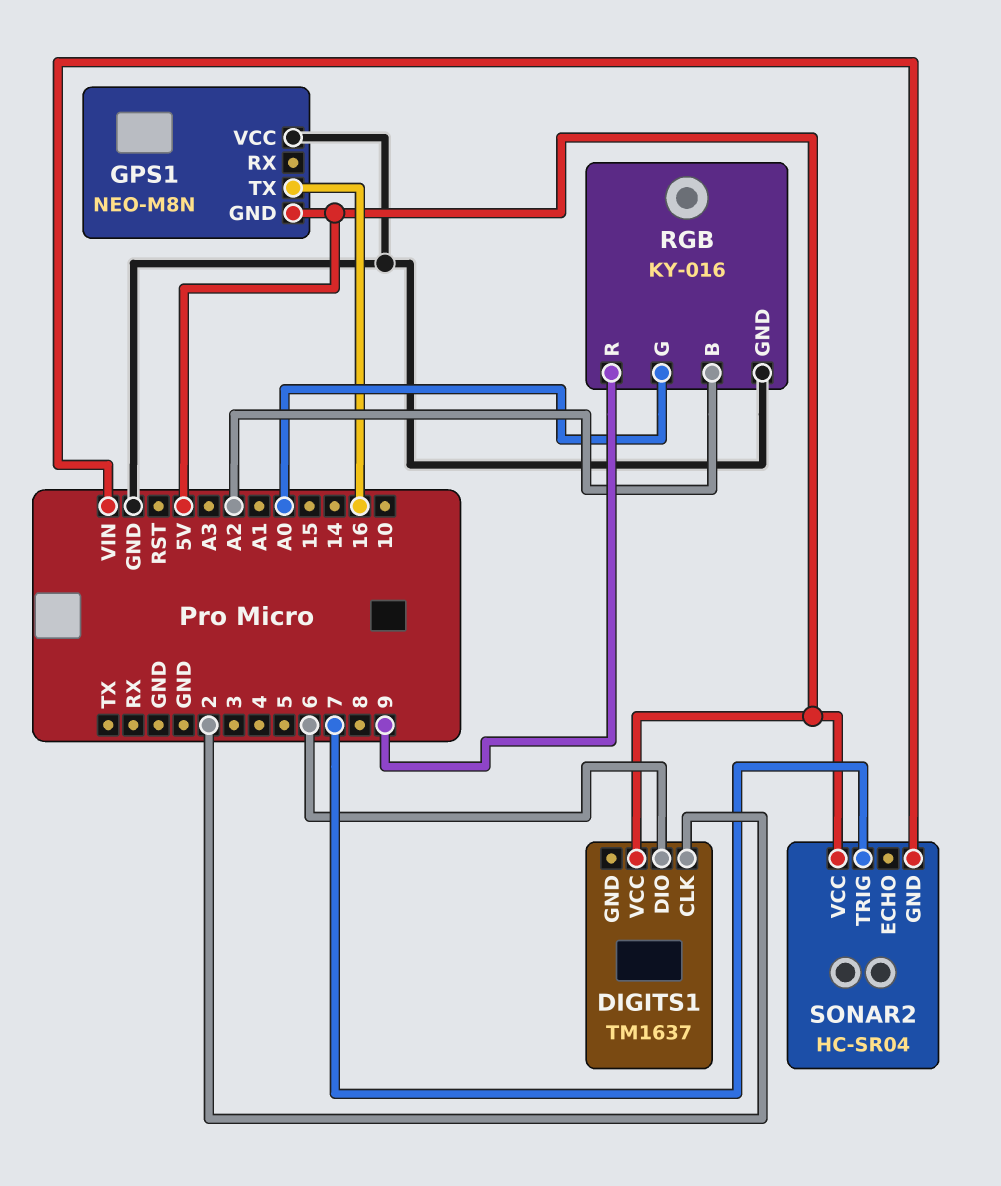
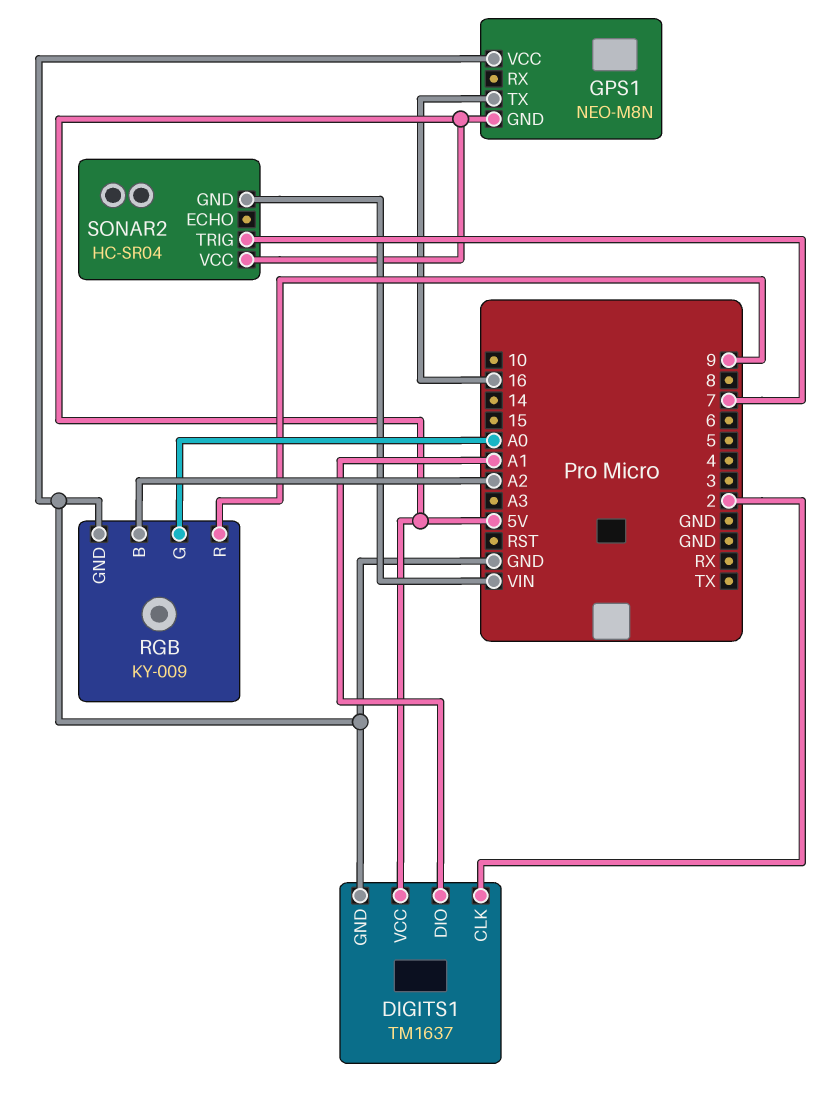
DIGITS1 pin DIO: 6 -> A1
DIGITS1 pin GND: none -> GND
RGB: KY-016 -> KY-009

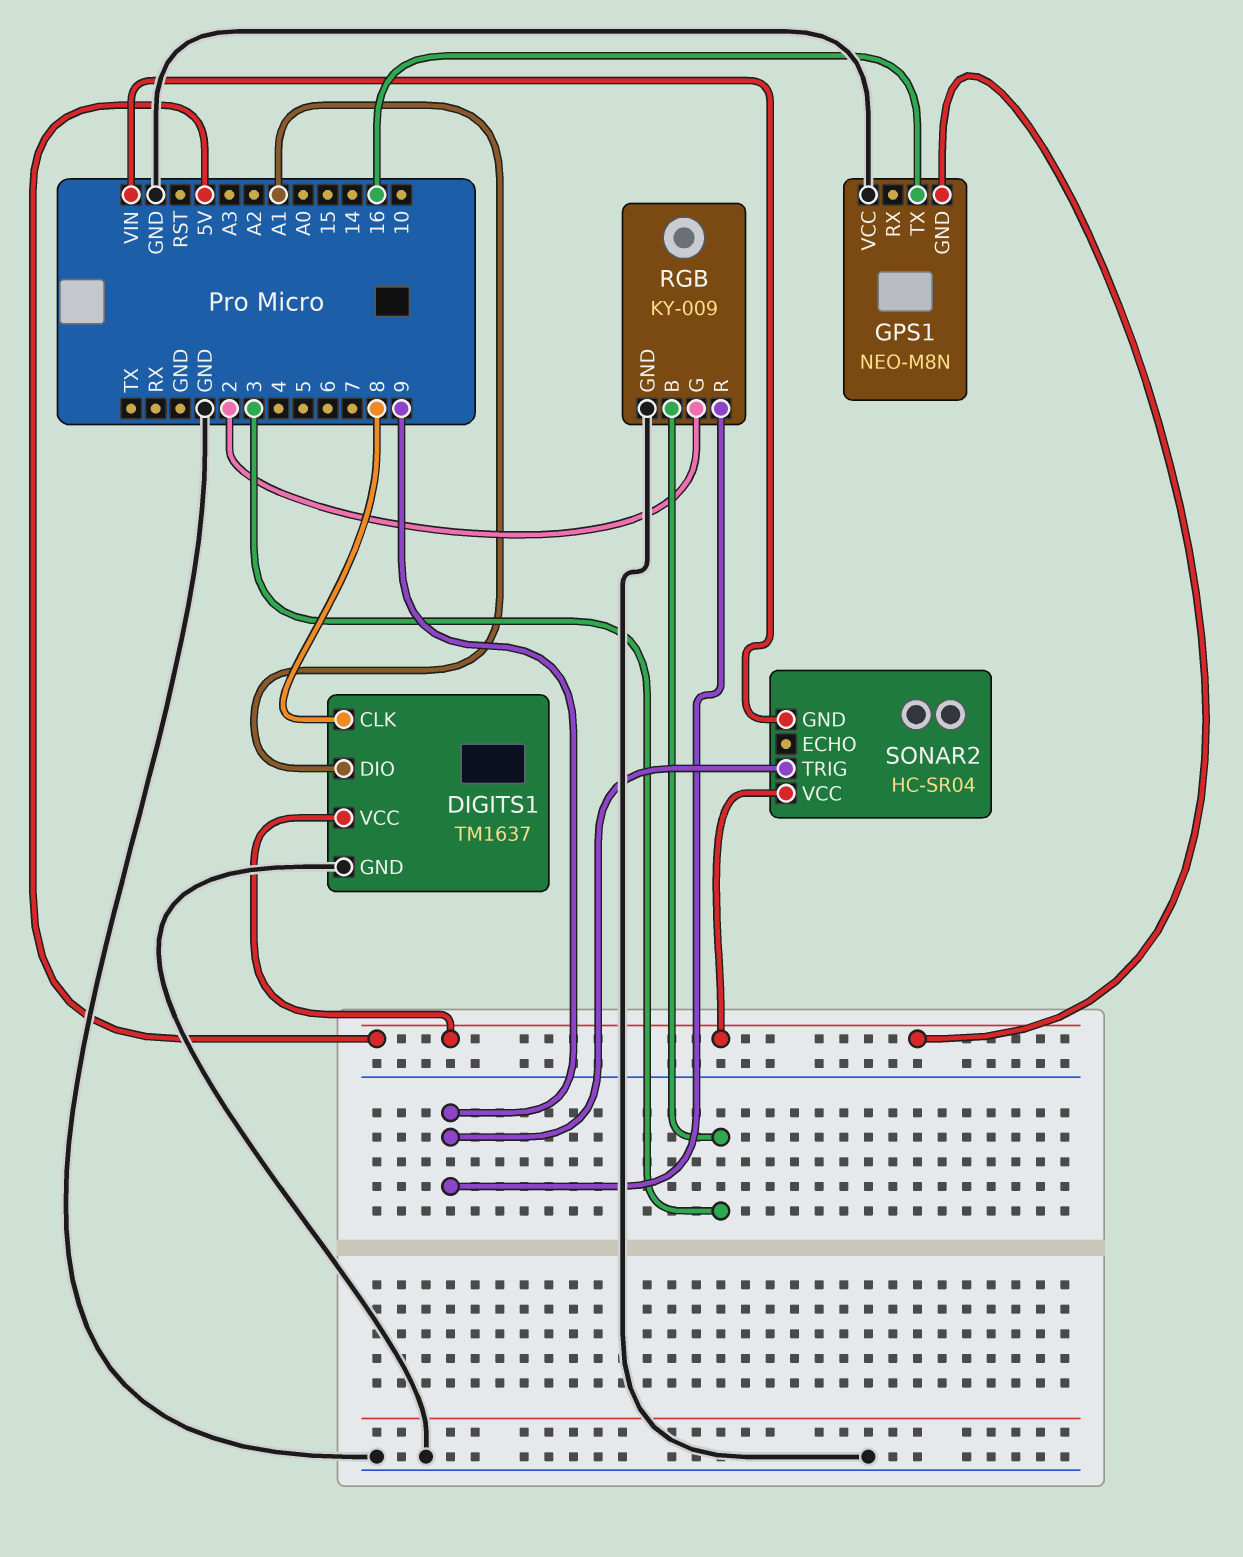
DIGITS1 pin CLK: 2 -> 8
RGB pin B: A2 -> 3
RGB pin G: A0 -> 2
SONAR2 pin TRIG: 7 -> 9

